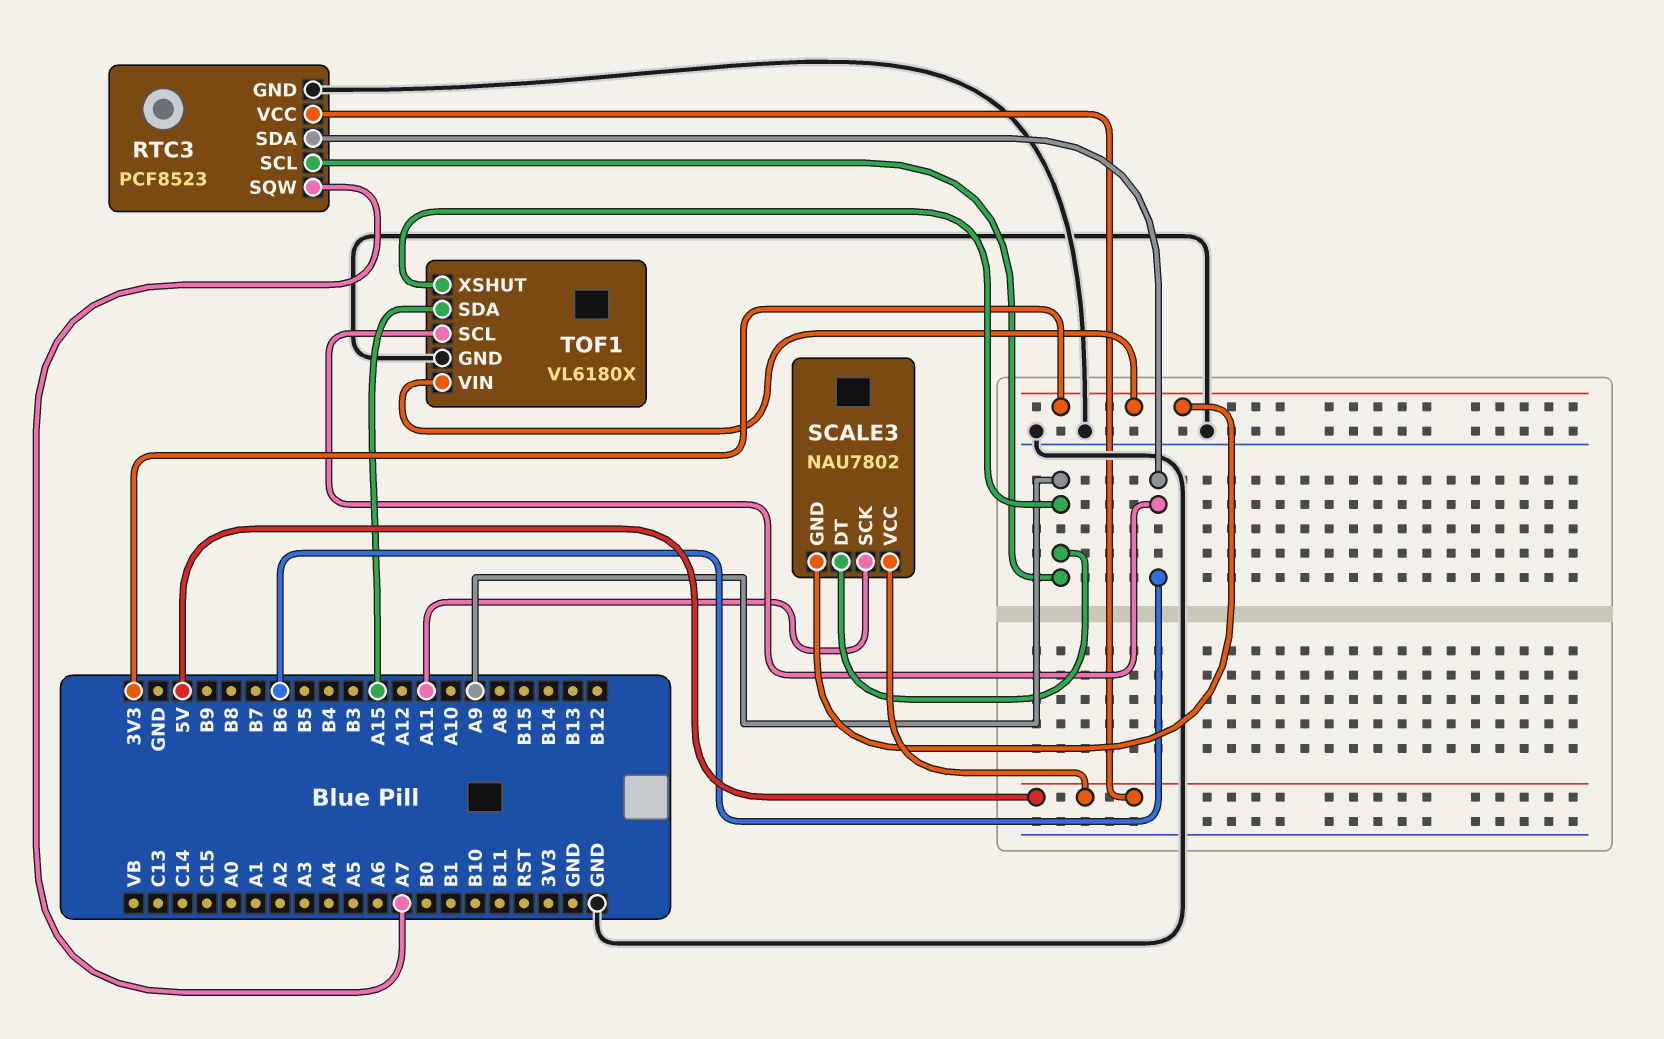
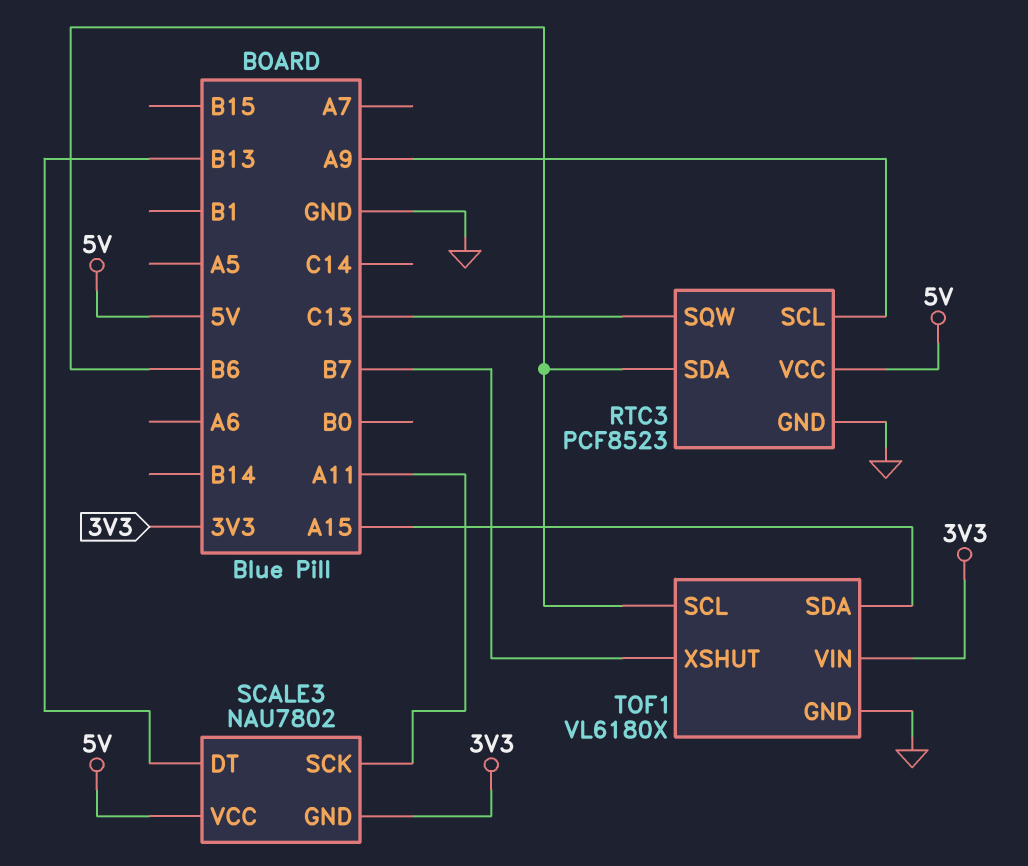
RTC3 pin SQW: A7 -> C13
SCALE3 pin DT: A9 -> B13
TOF1 pin XSHUT: A9 -> B7

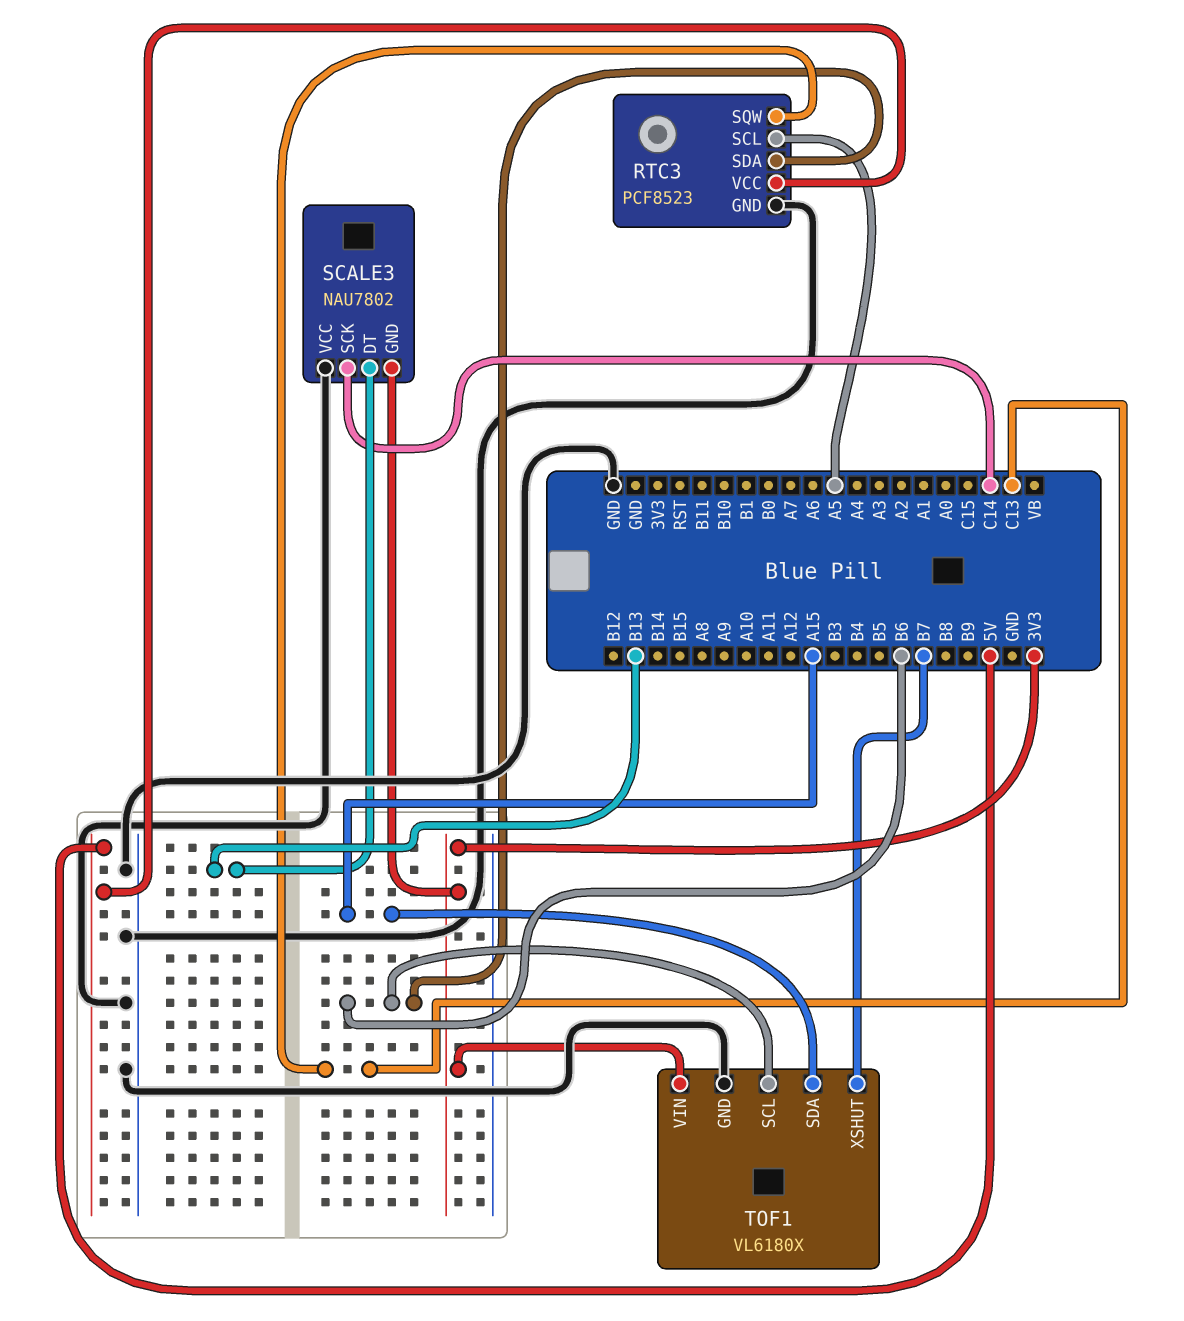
RTC3 pin SCL: A9 -> A5
SCALE3 pin SCK: A11 -> C14
SCALE3 pin VCC: 5V -> GND

